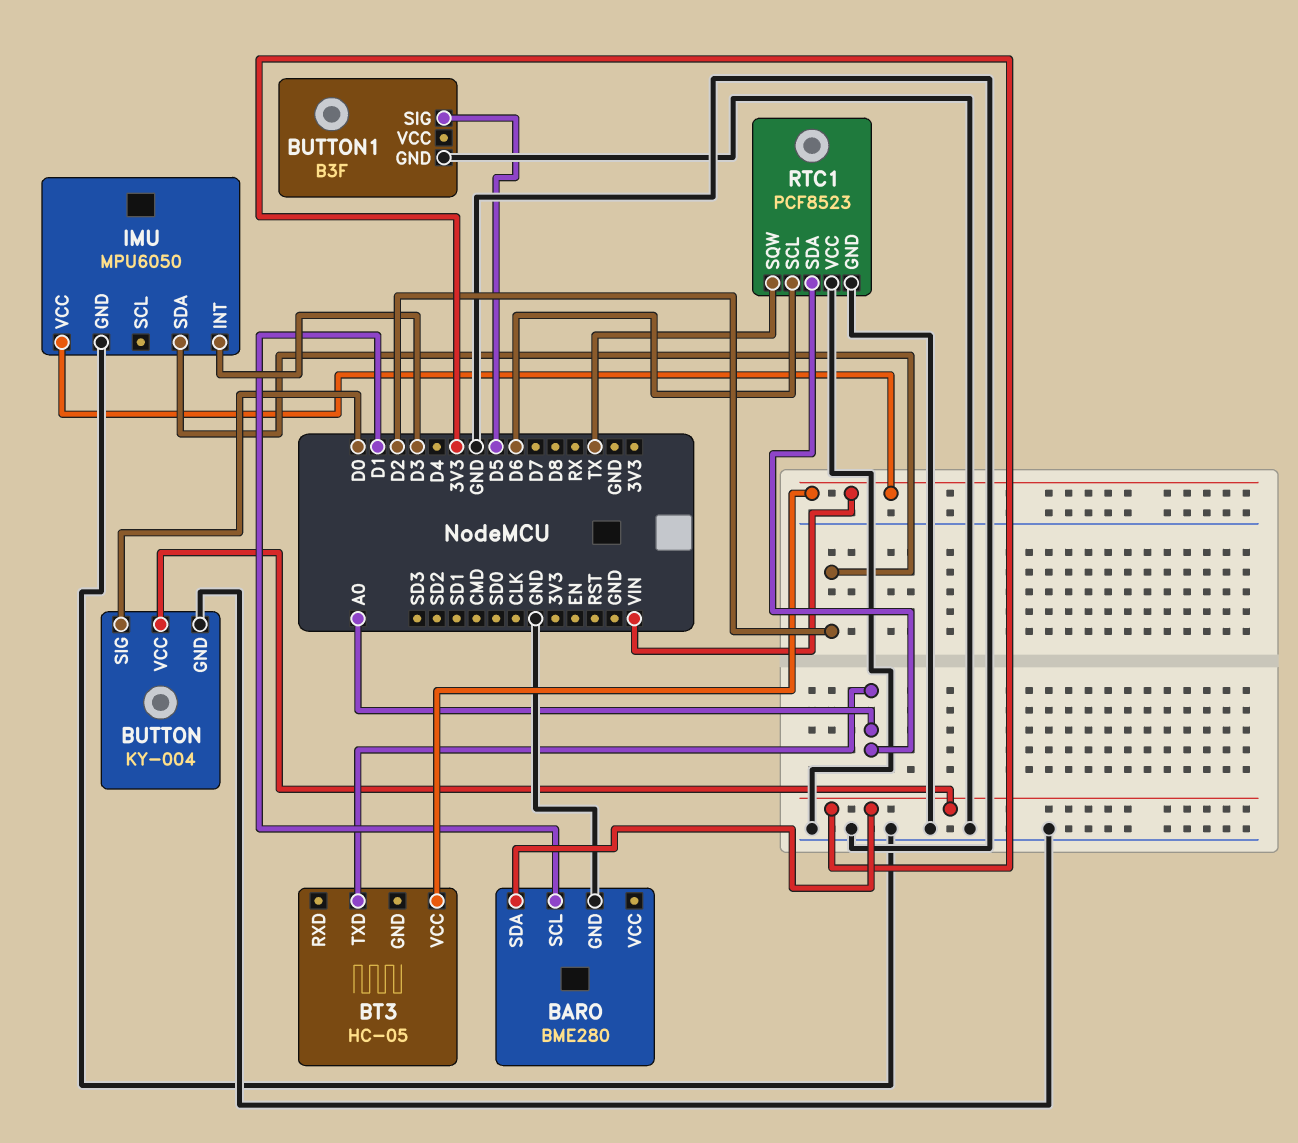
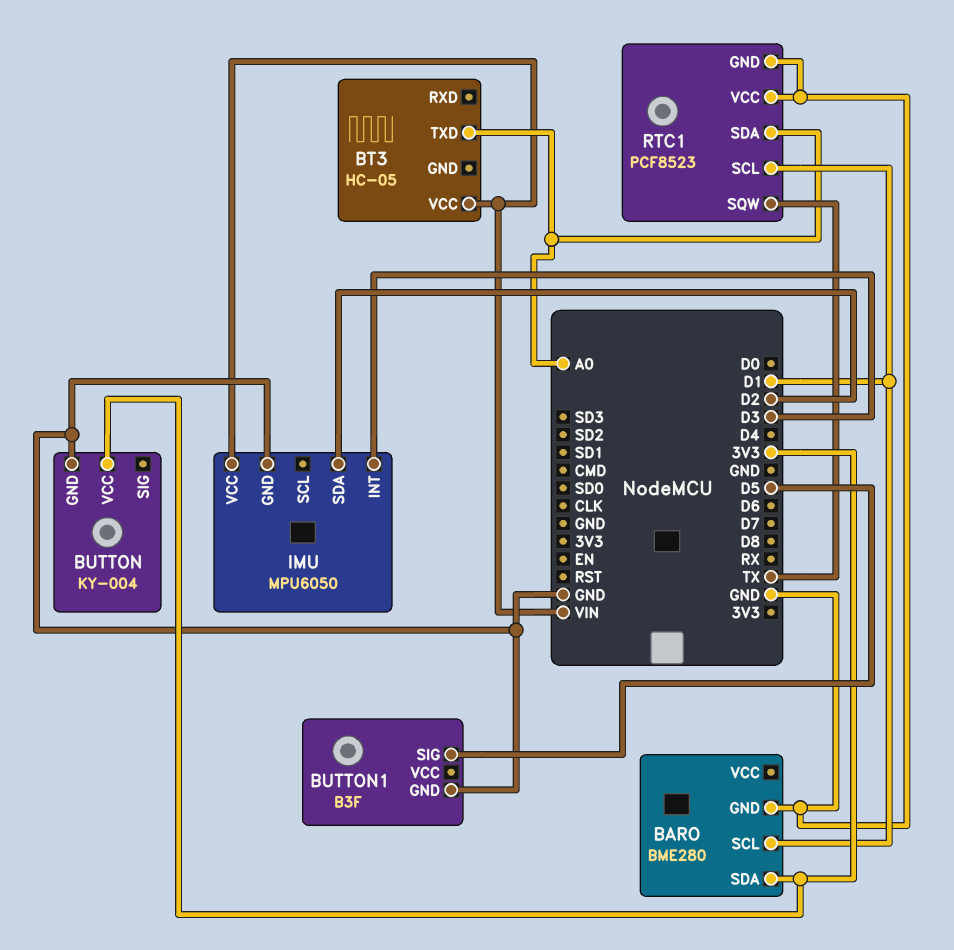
BUTTON pin SIG: D0 -> none
RTC1 pin SCL: D6 -> D1

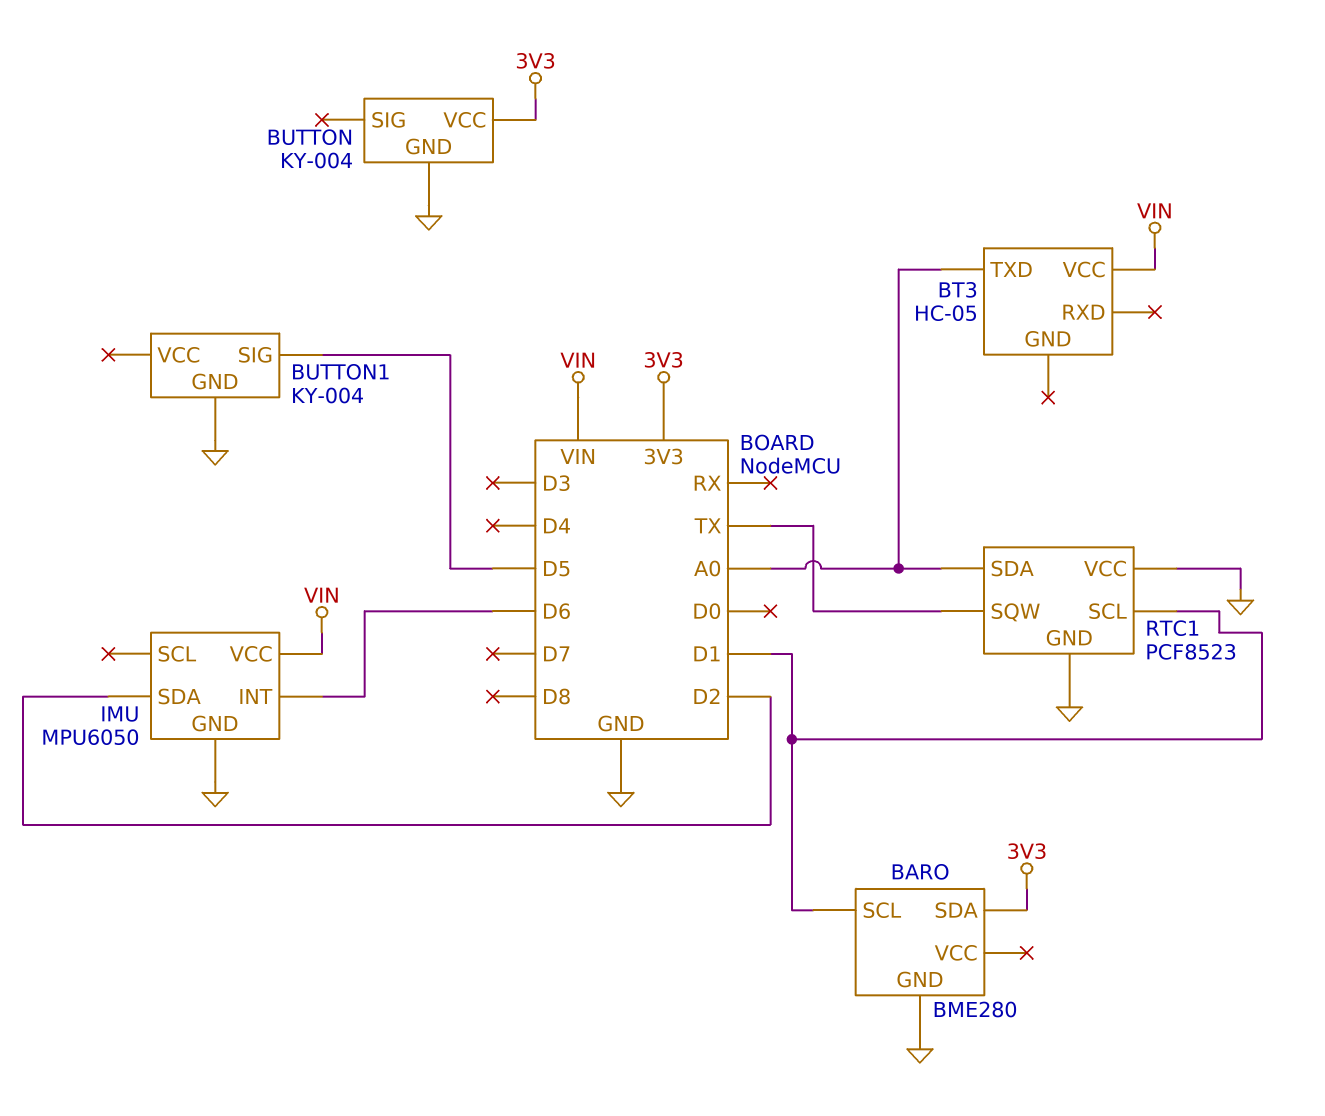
BUTTON1: B3F -> KY-004
IMU pin INT: D3 -> D6

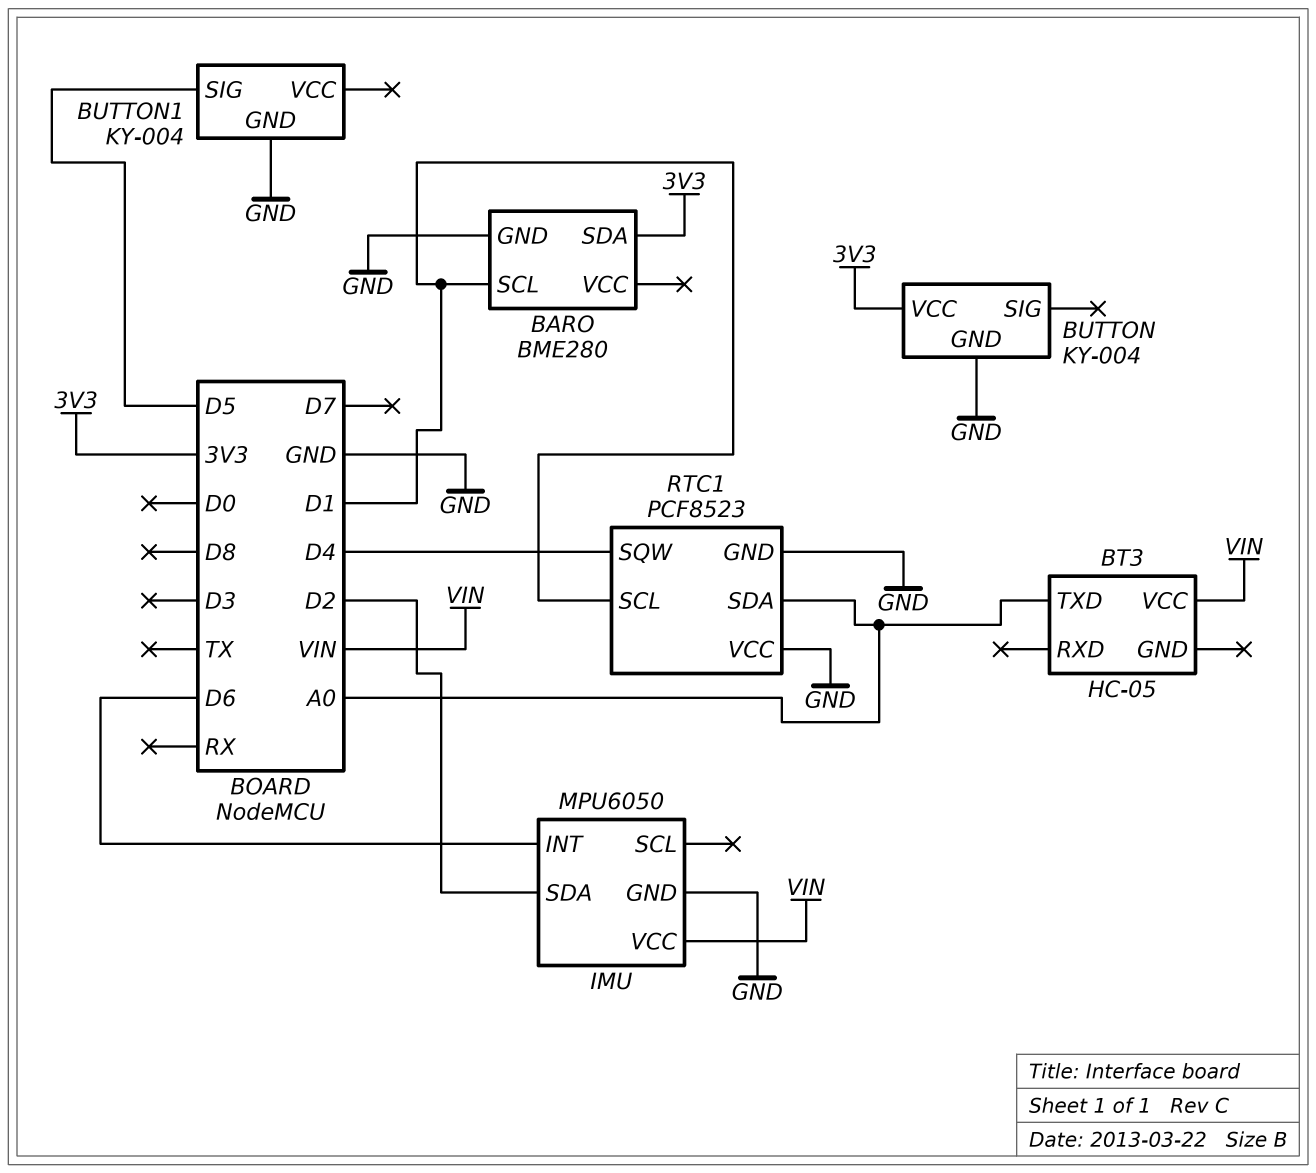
RTC1 pin SQW: TX -> D4

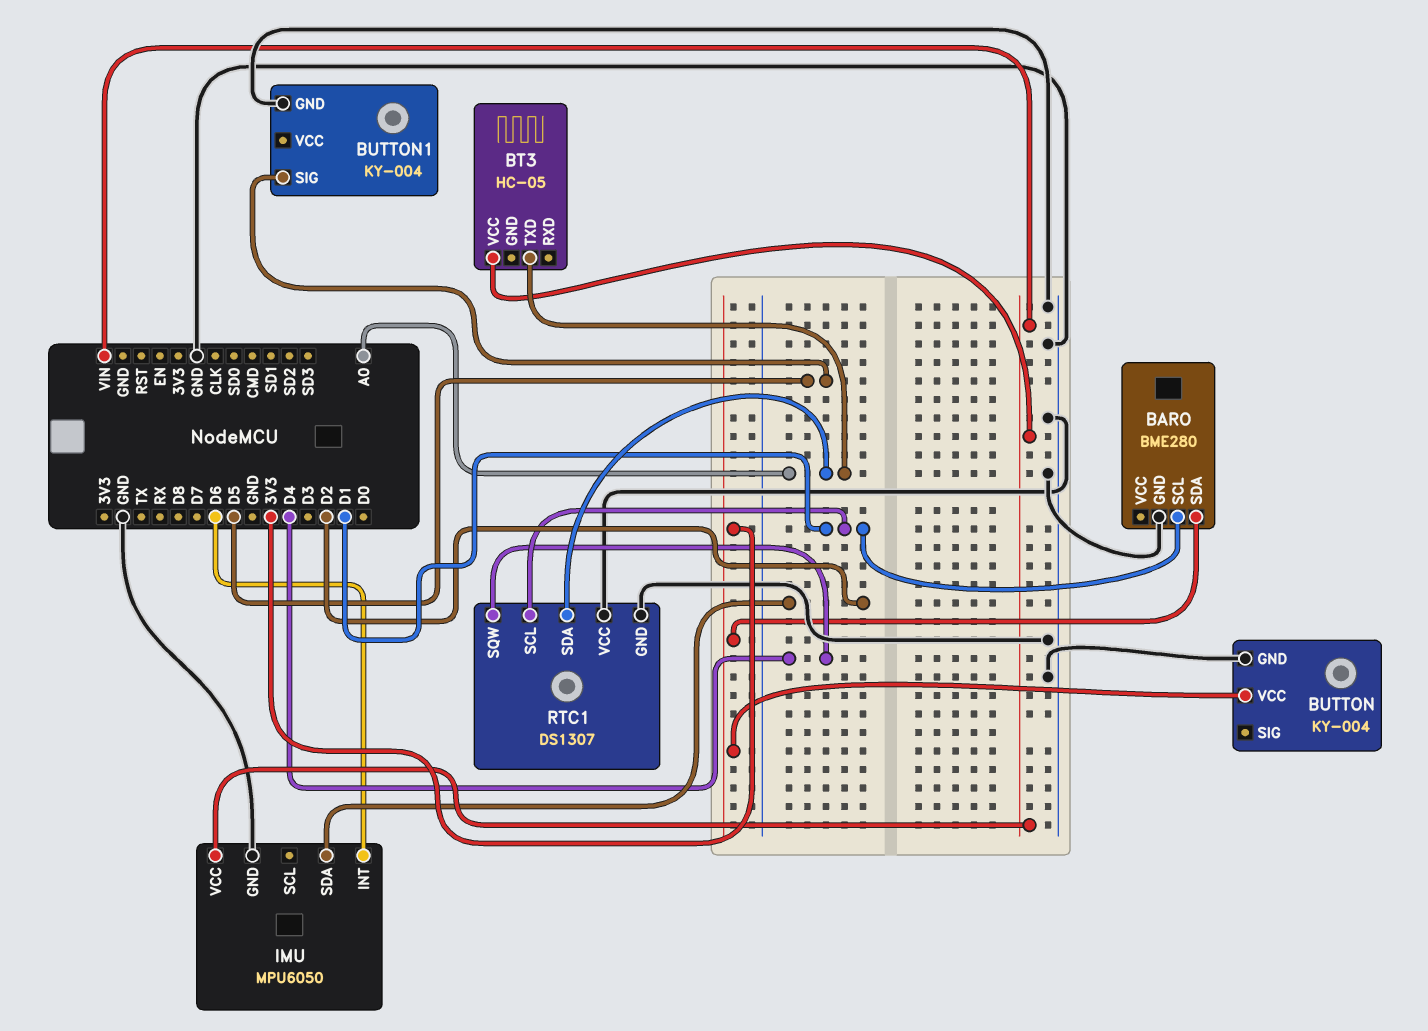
RTC1: PCF8523 -> DS1307

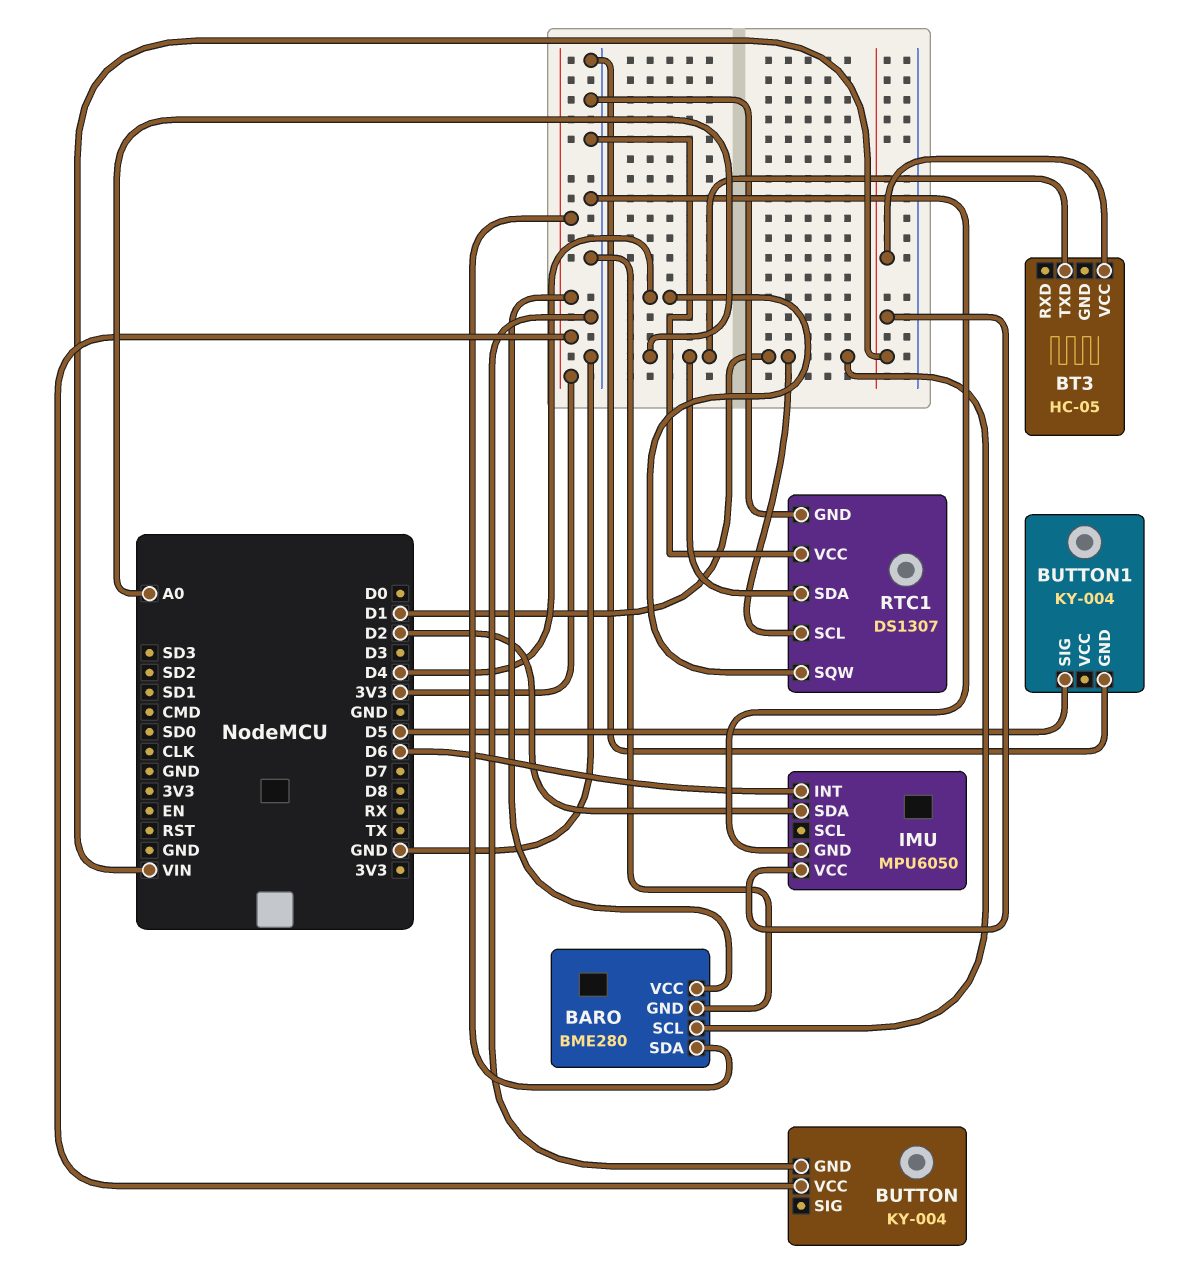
BARO pin VCC: none -> 3V3

